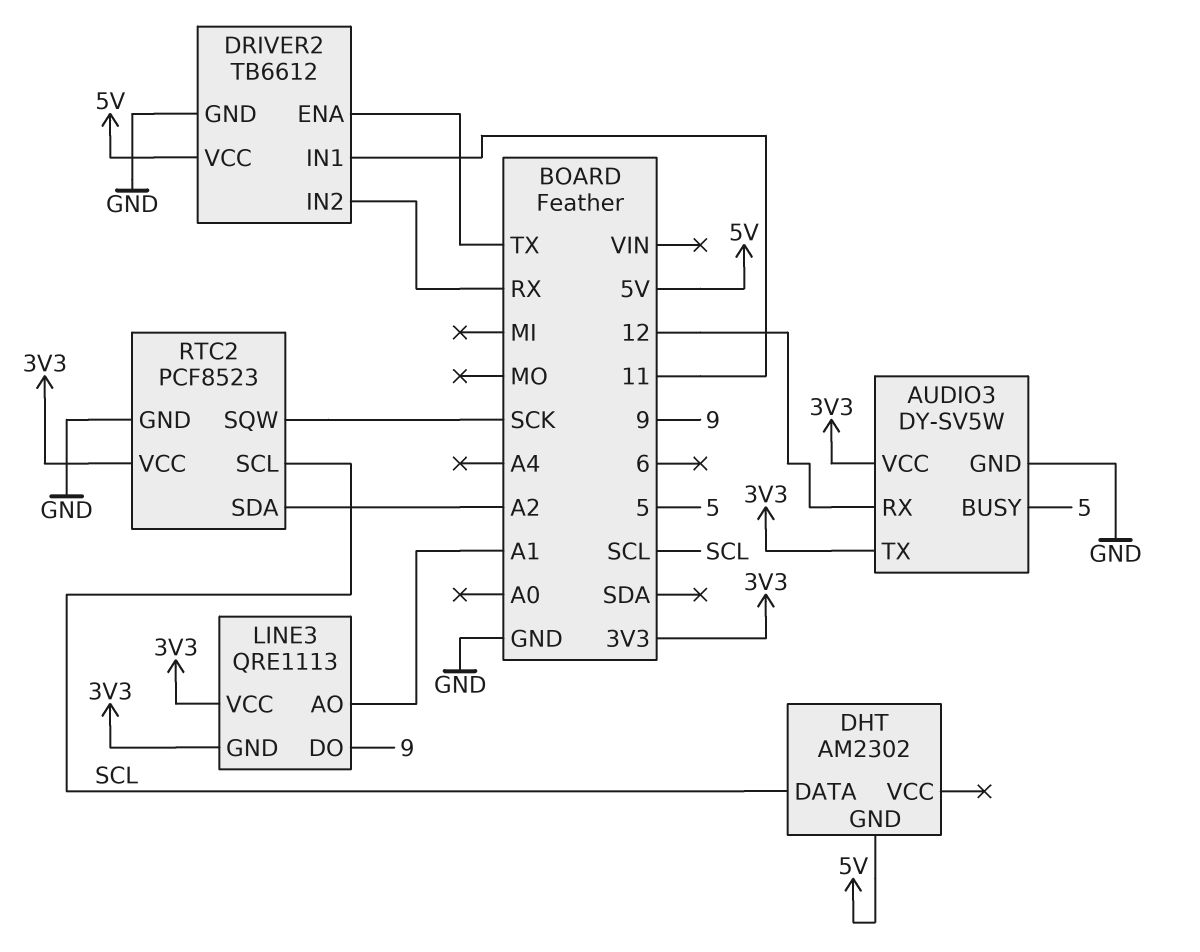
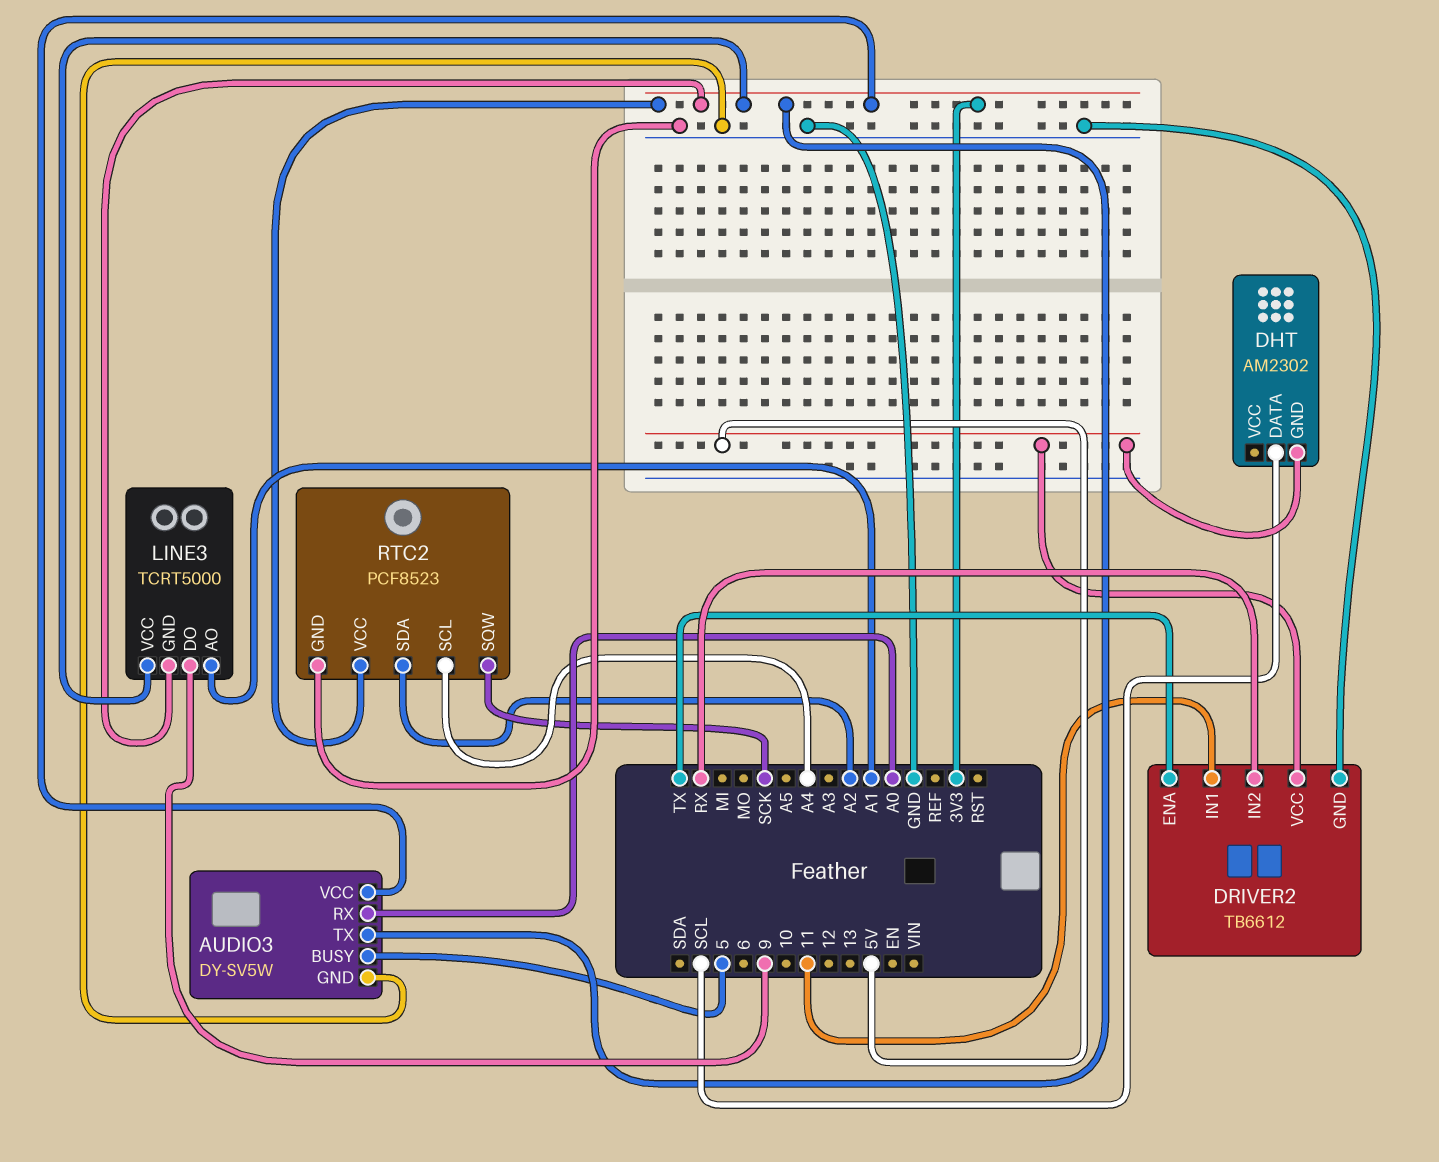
AUDIO3 pin RX: 12 -> A0
LINE3: QRE1113 -> TCRT5000
RTC2 pin SCL: SCL -> A4

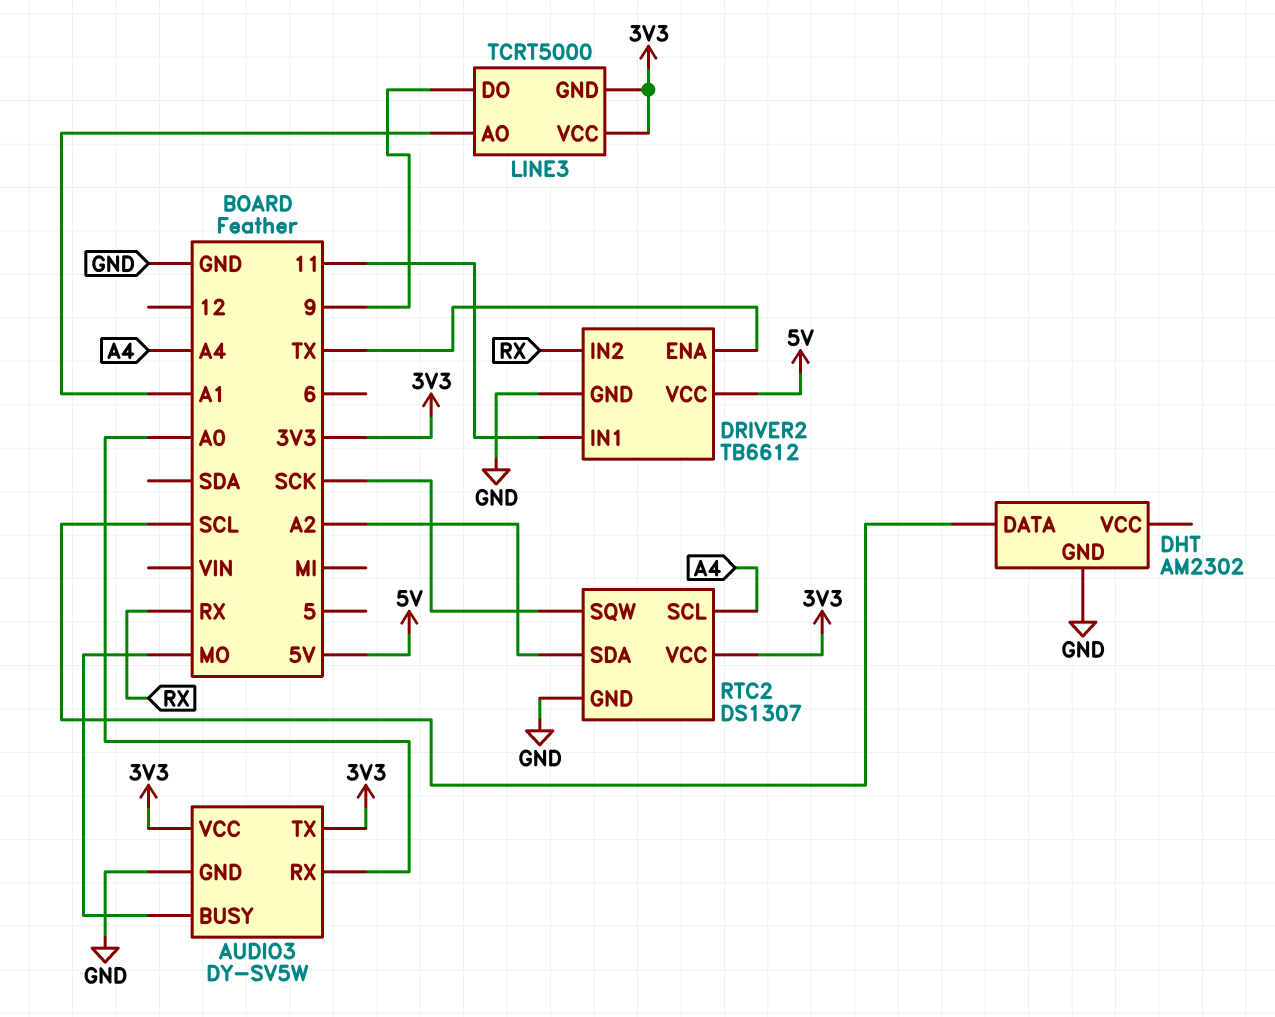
AUDIO3 pin BUSY: 5 -> MO
DHT pin GND: 5V -> GND
RTC2: PCF8523 -> DS1307

